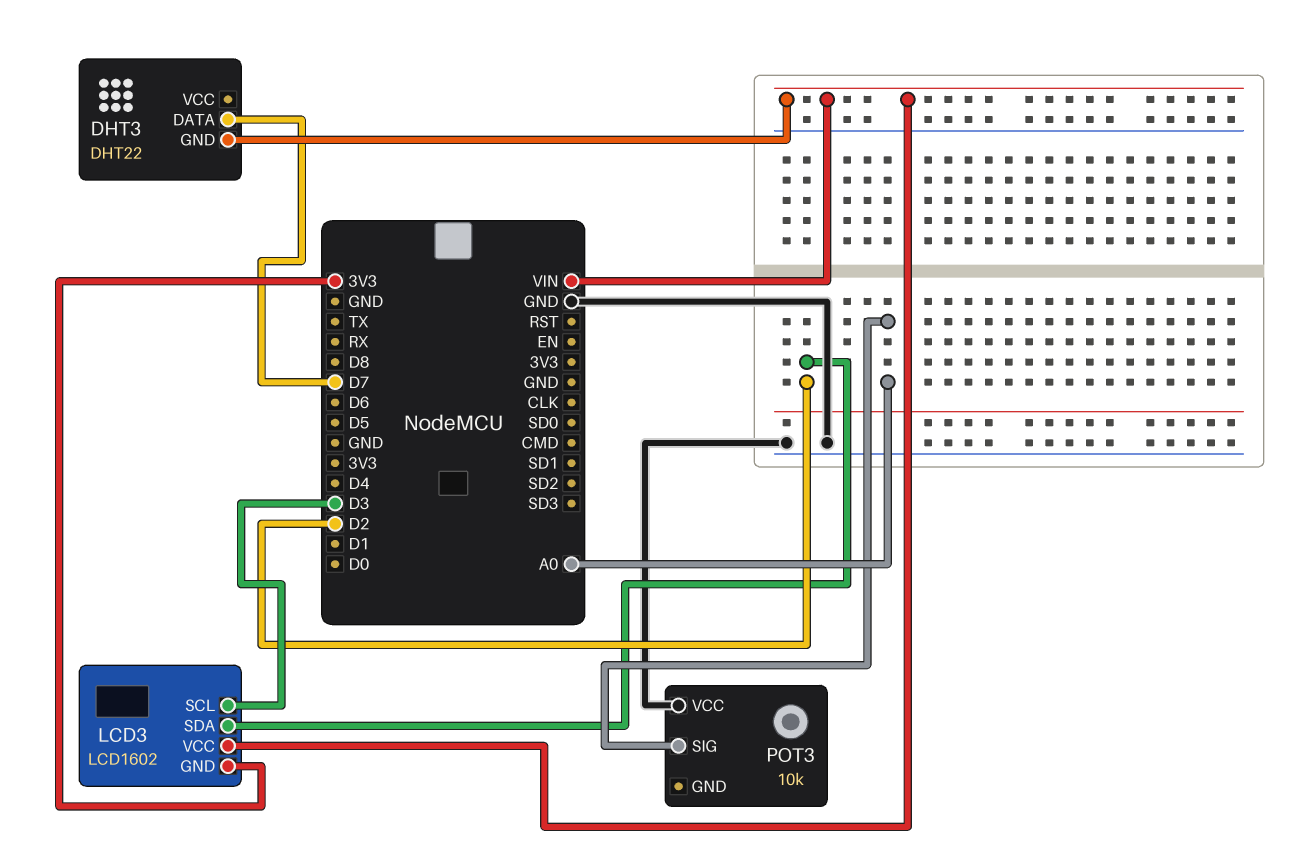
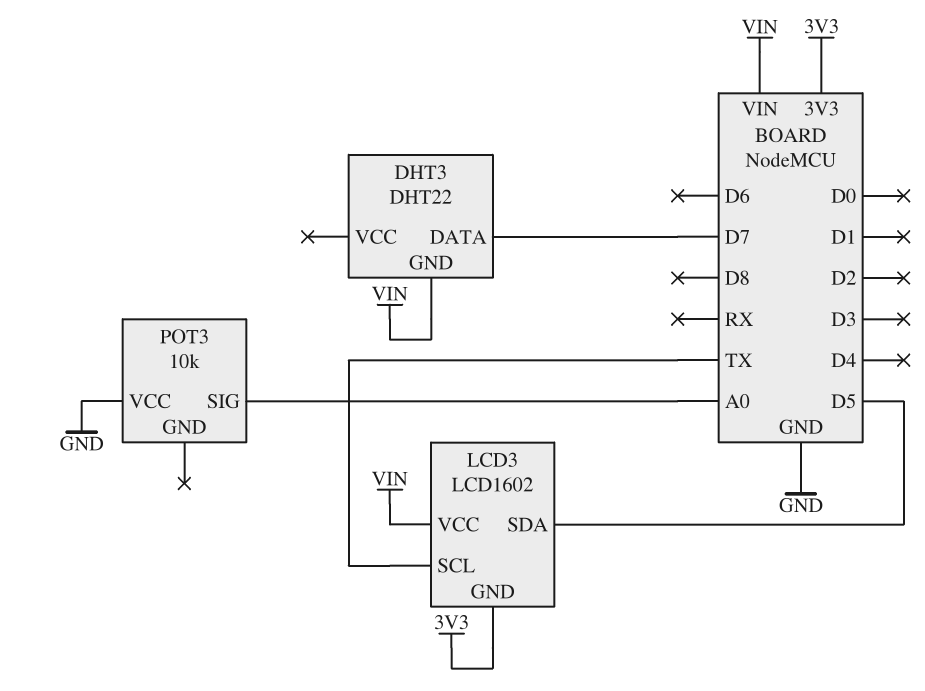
LCD3 pin SCL: D3 -> TX
LCD3 pin SDA: D2 -> D5

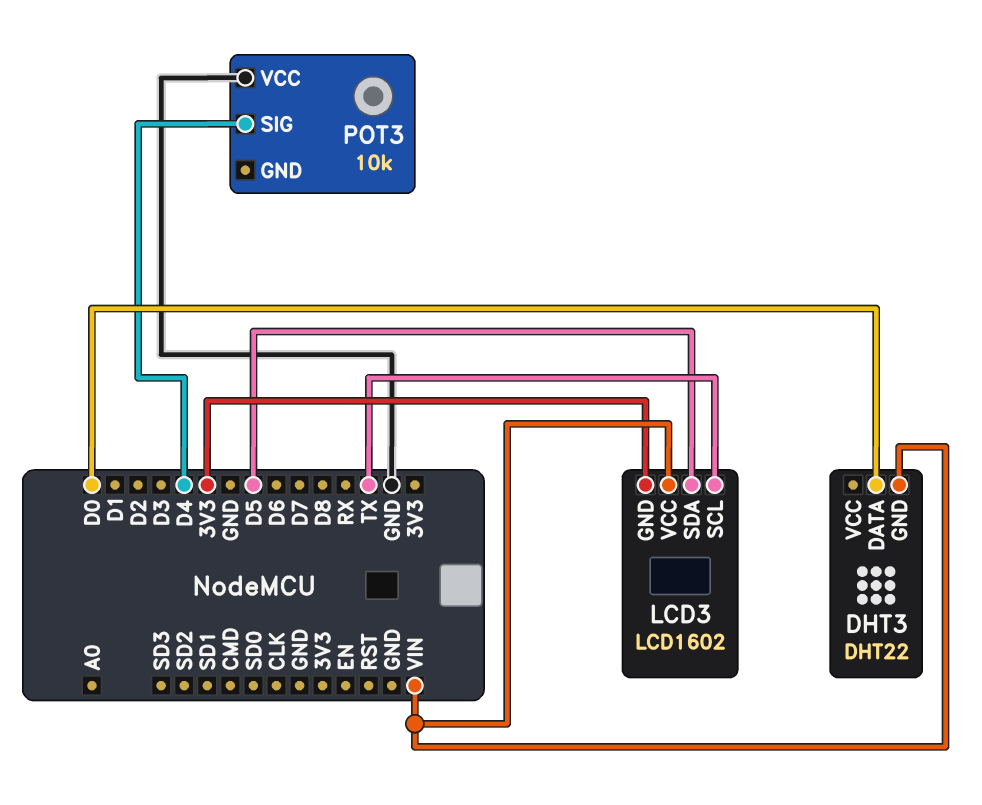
DHT3 pin DATA: D7 -> D0
POT3 pin SIG: A0 -> D4

